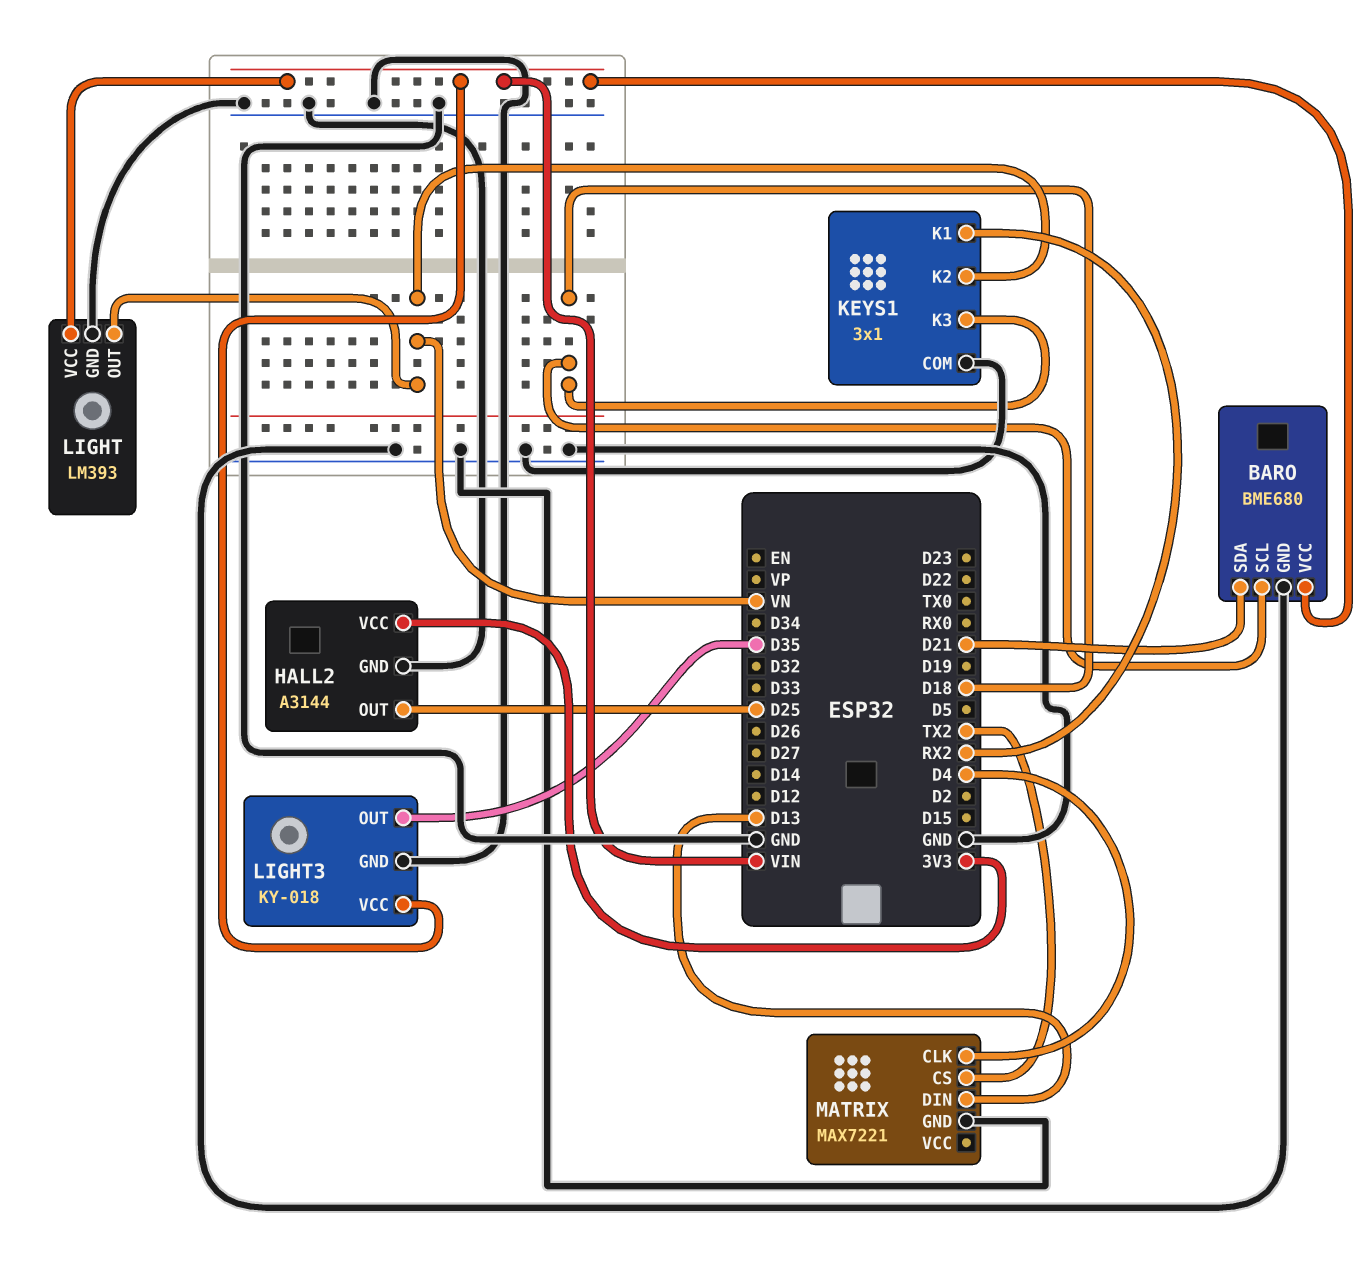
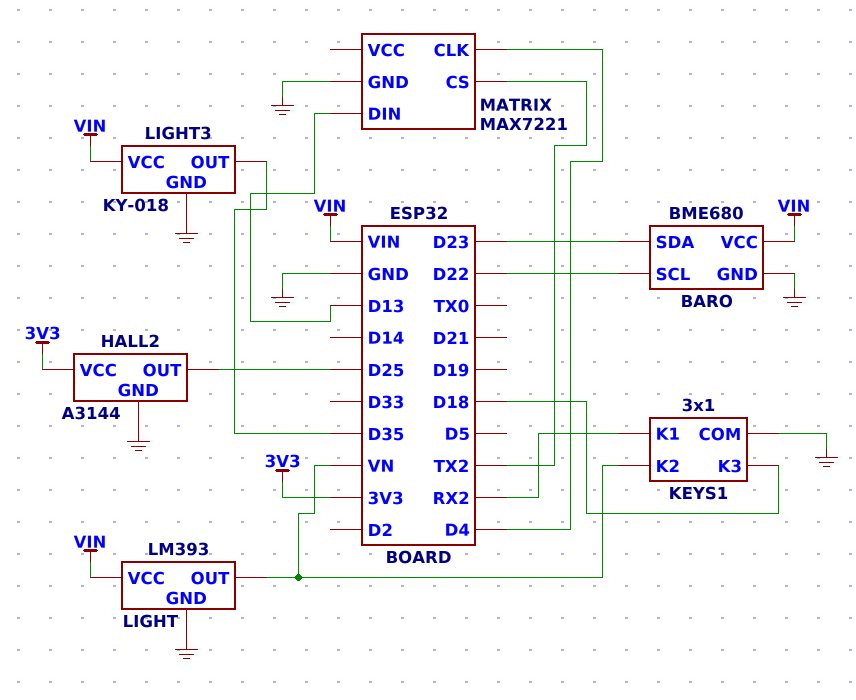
BARO pin SCL: D18 -> D22
BARO pin SDA: D21 -> D23

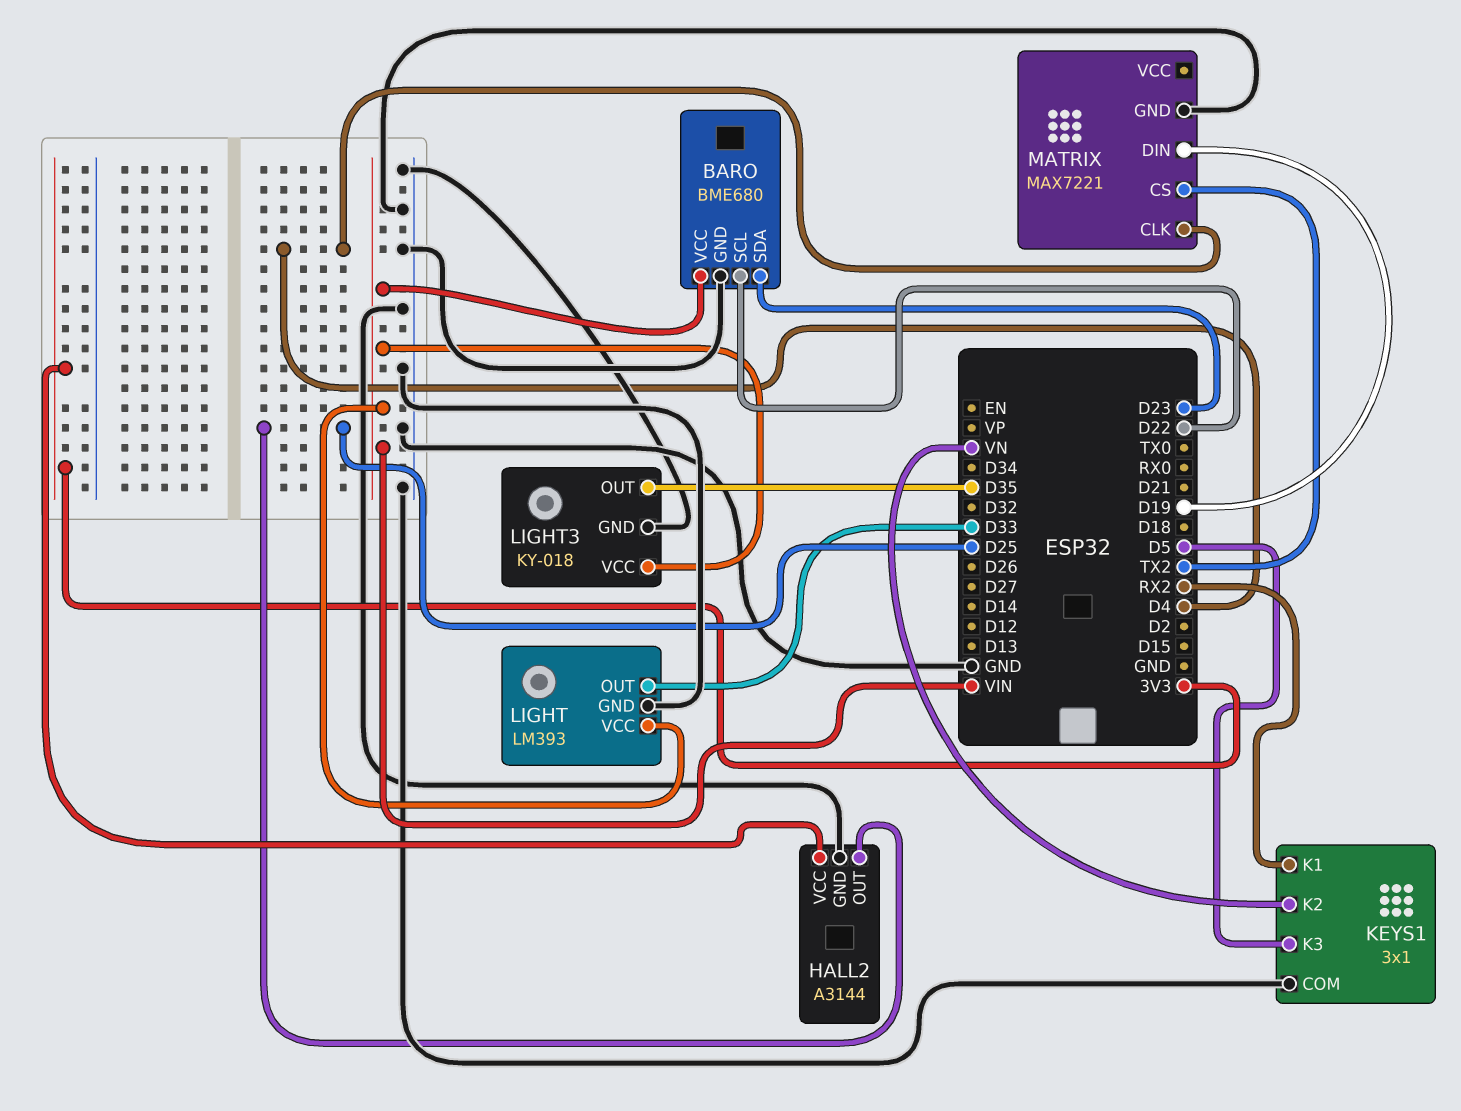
KEYS1 pin K3: D18 -> D5
LIGHT pin OUT: VN -> D33
MATRIX pin DIN: D13 -> D19

